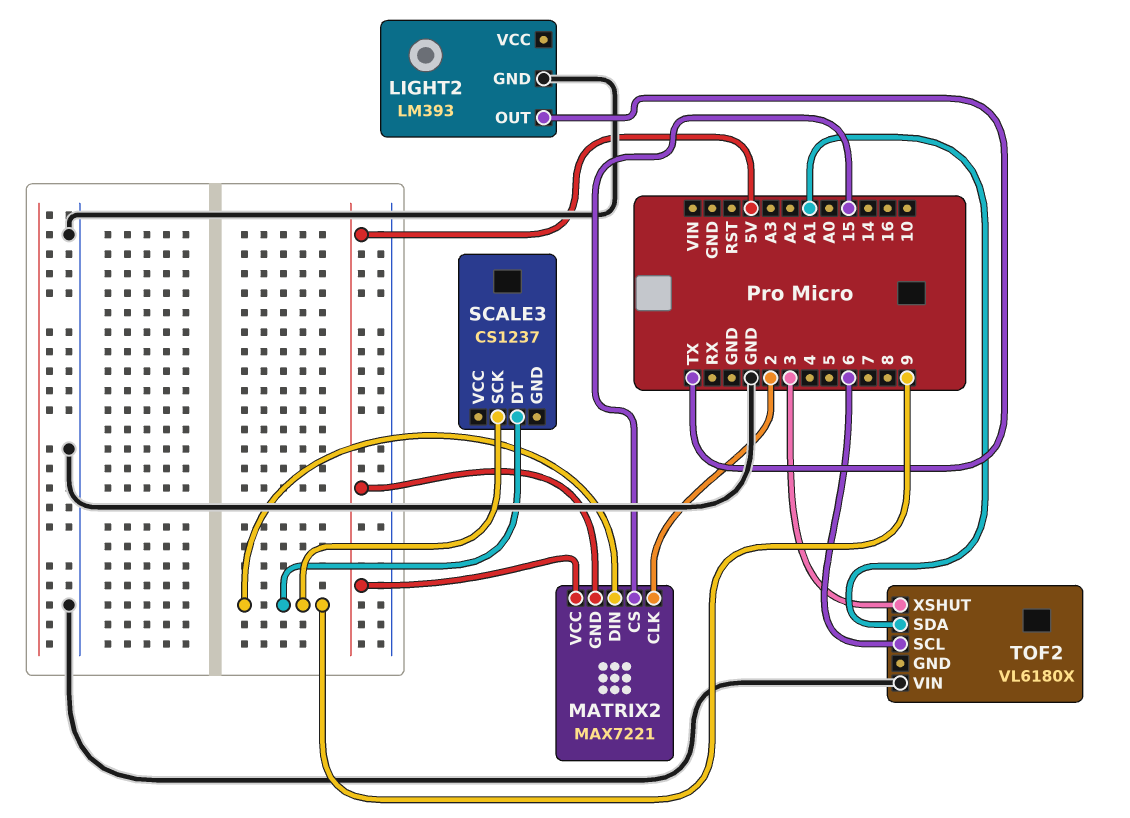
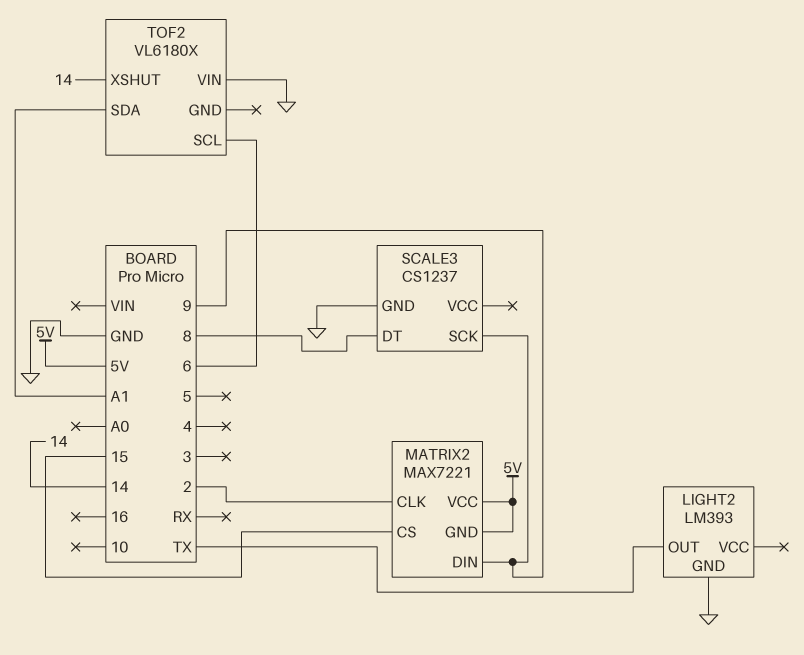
SCALE3 pin DT: 9 -> 8
SCALE3 pin GND: none -> GND
TOF2 pin XSHUT: 3 -> 14

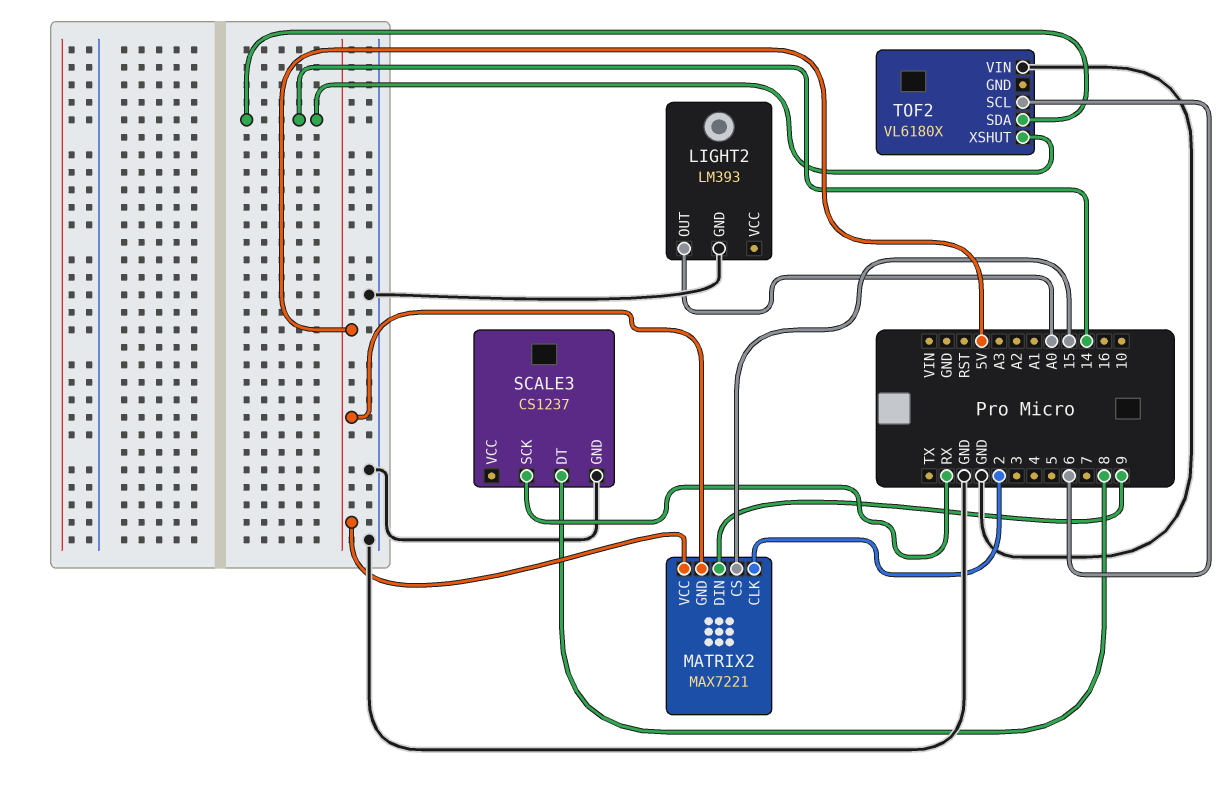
LIGHT2 pin OUT: TX -> A0
SCALE3 pin SCK: 9 -> RX
TOF2 pin SDA: A1 -> 14

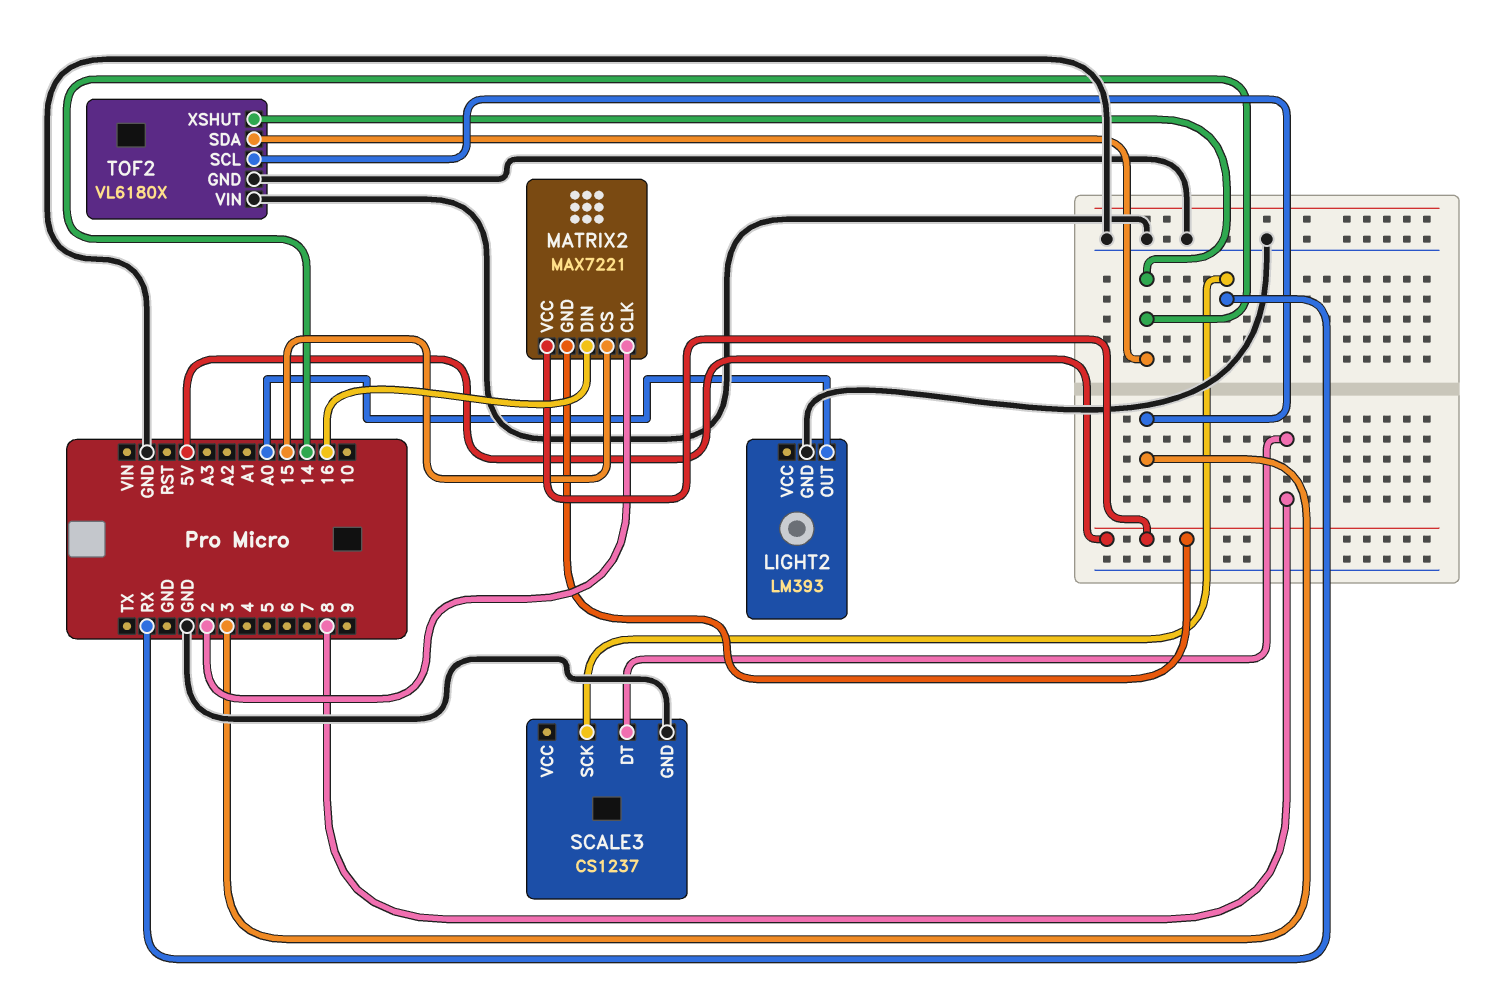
MATRIX2 pin DIN: 9 -> 16
TOF2 pin GND: none -> GND
TOF2 pin SCL: 6 -> 3

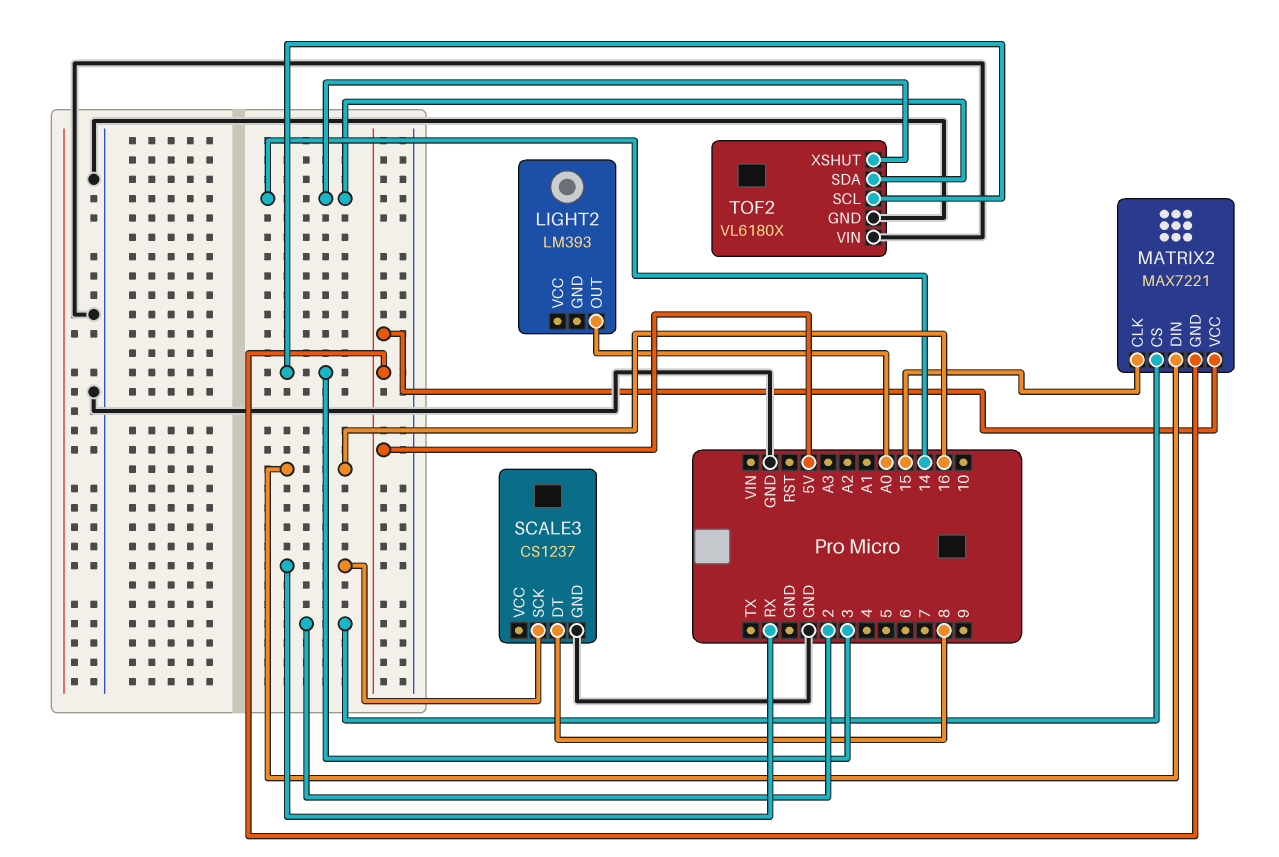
LIGHT2 pin GND: GND -> none
MATRIX2 pin CLK: 2 -> 15
MATRIX2 pin CS: 15 -> 2

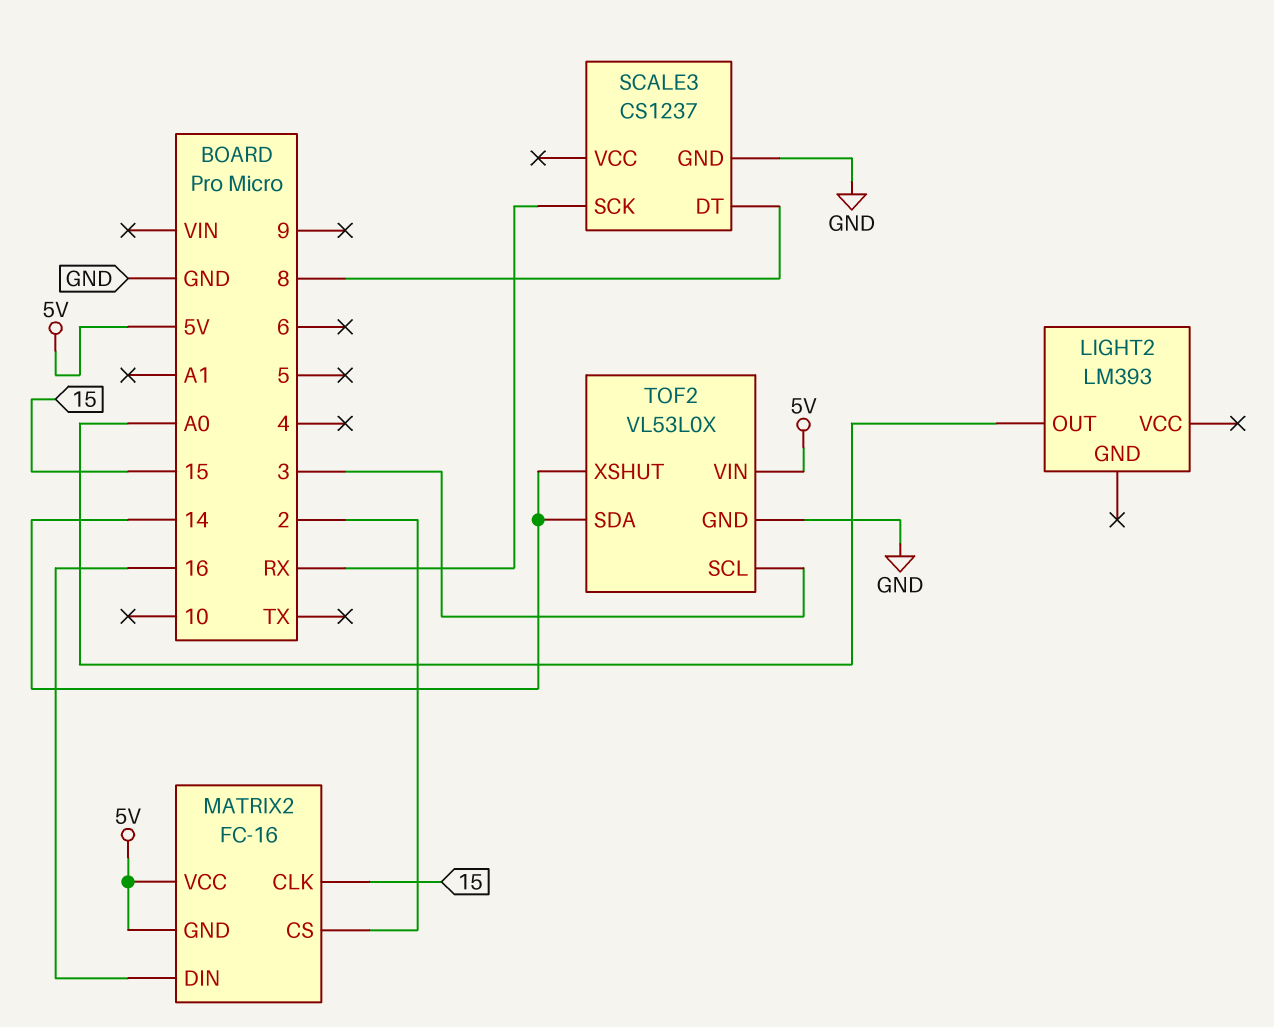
MATRIX2: MAX7221 -> FC-16
TOF2: VL6180X -> VL53L0X
TOF2 pin VIN: GND -> 5V

